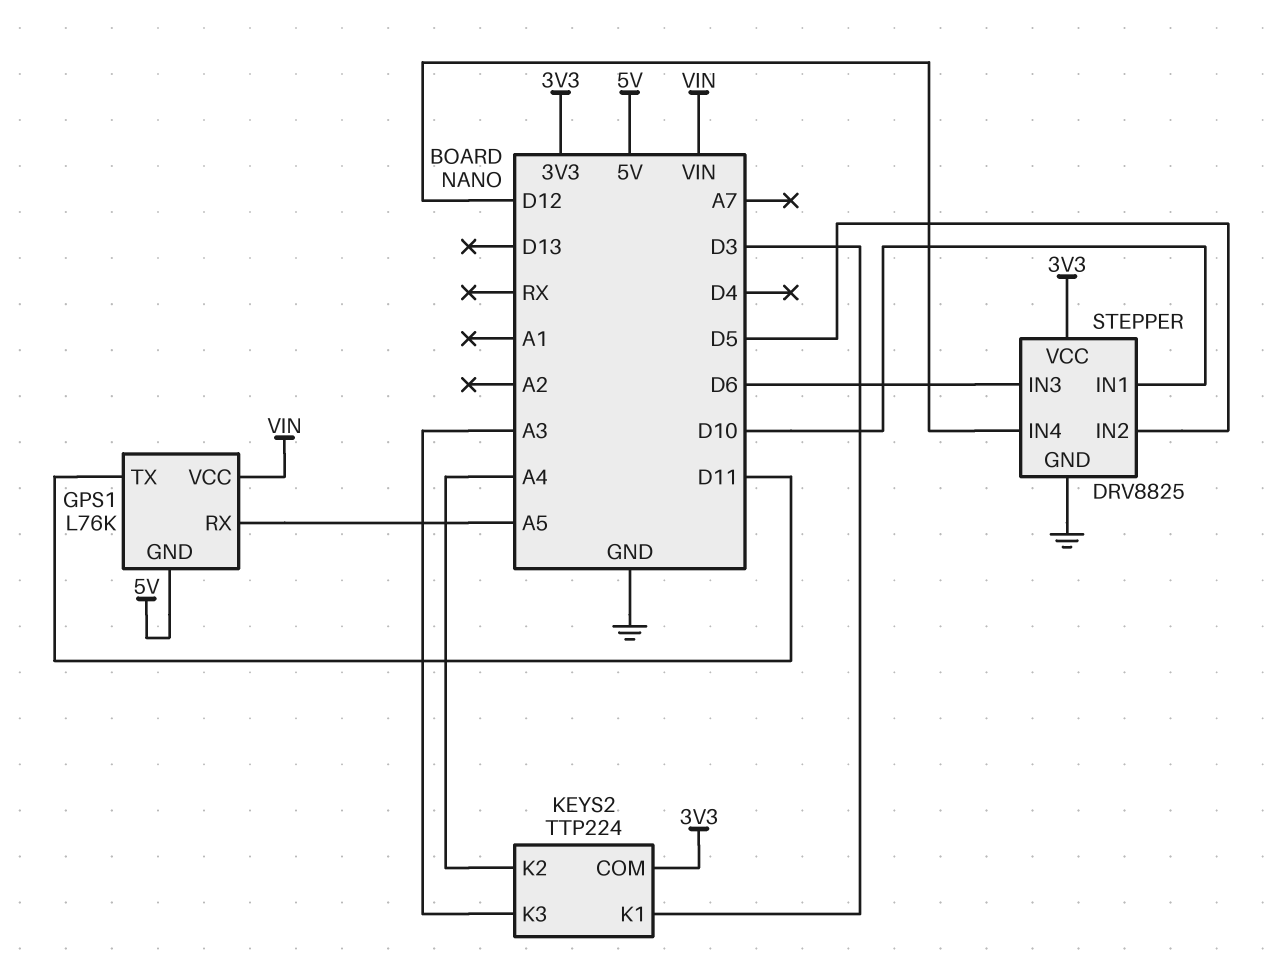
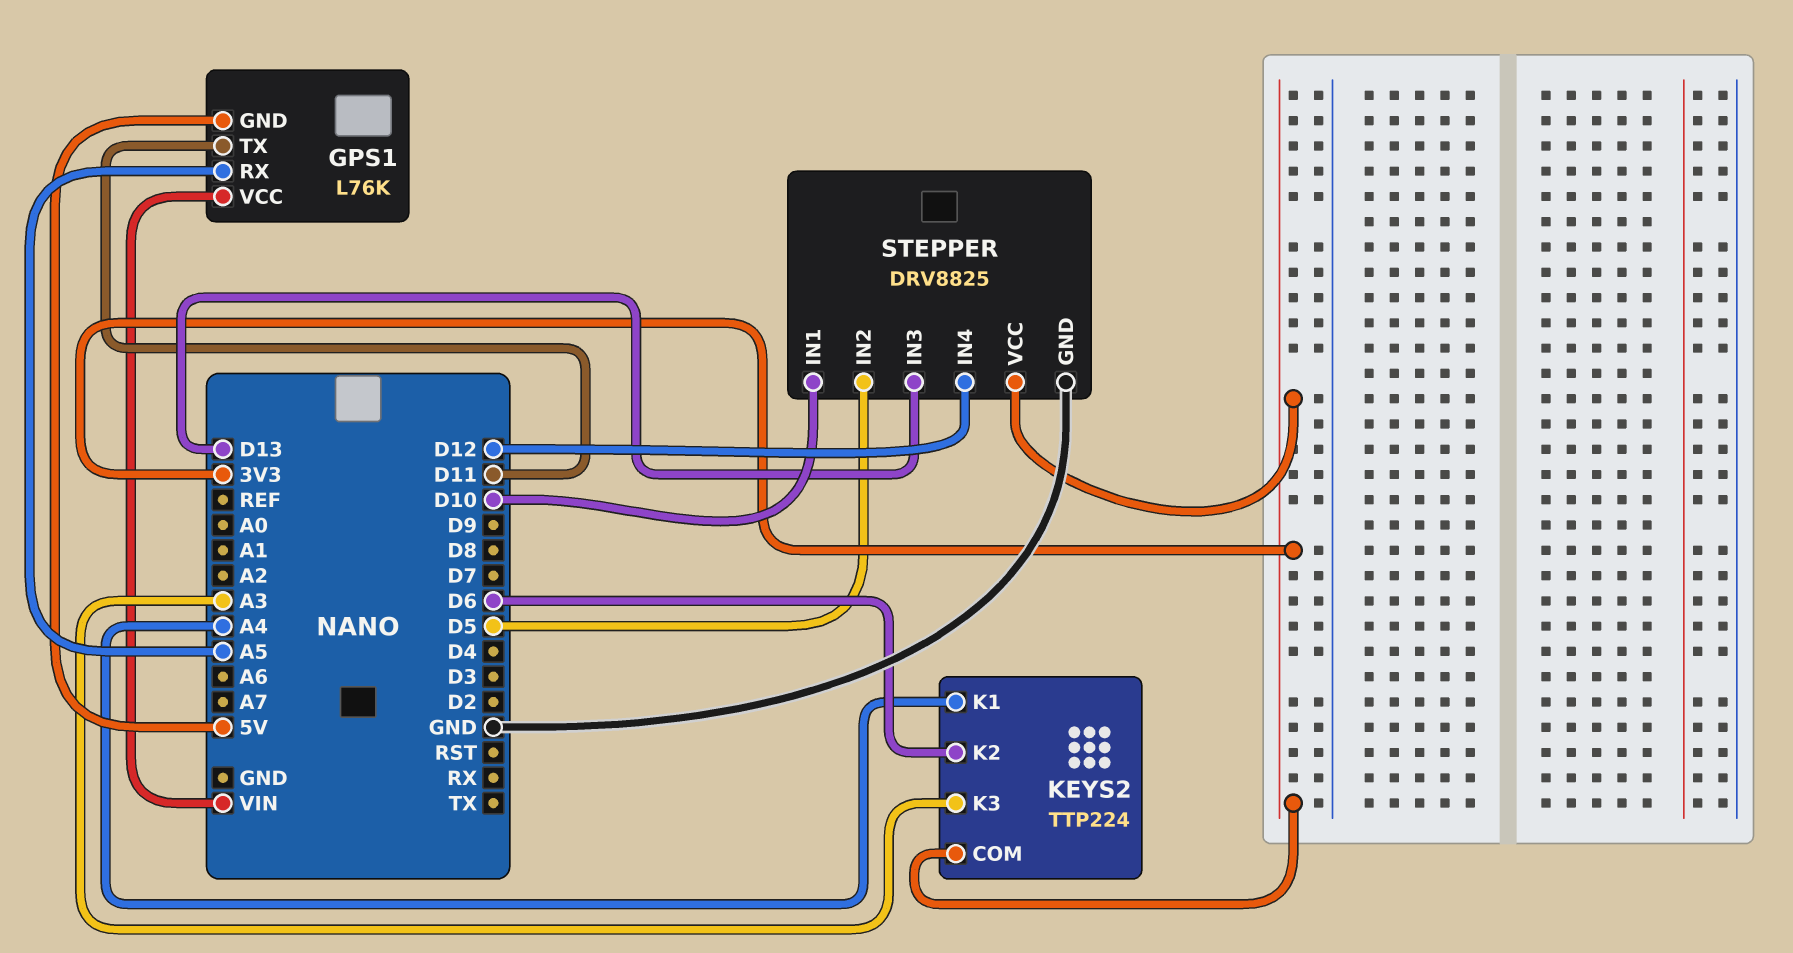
KEYS2 pin K1: D3 -> A4
KEYS2 pin K2: A4 -> D6
STEPPER pin IN3: D6 -> D13

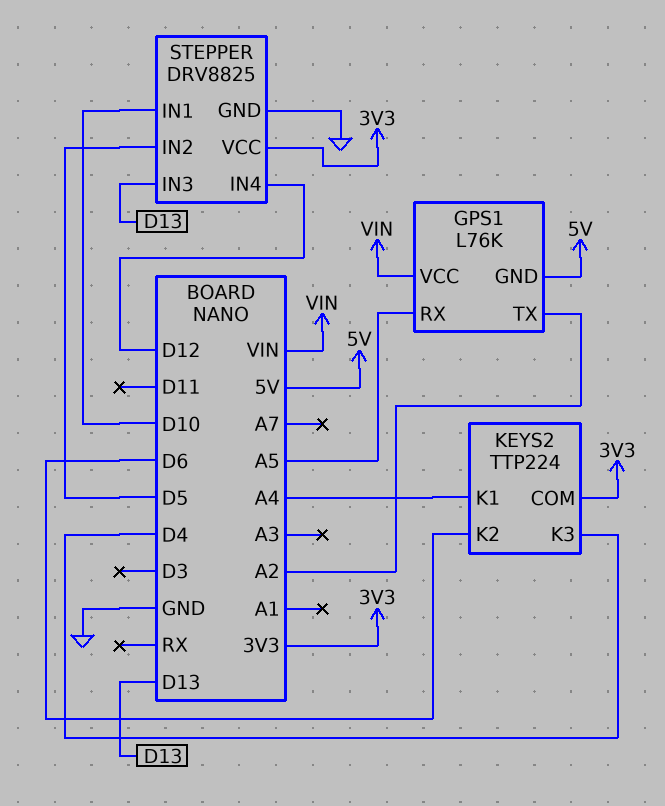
GPS1 pin TX: D11 -> A2
KEYS2 pin K3: A3 -> D4

